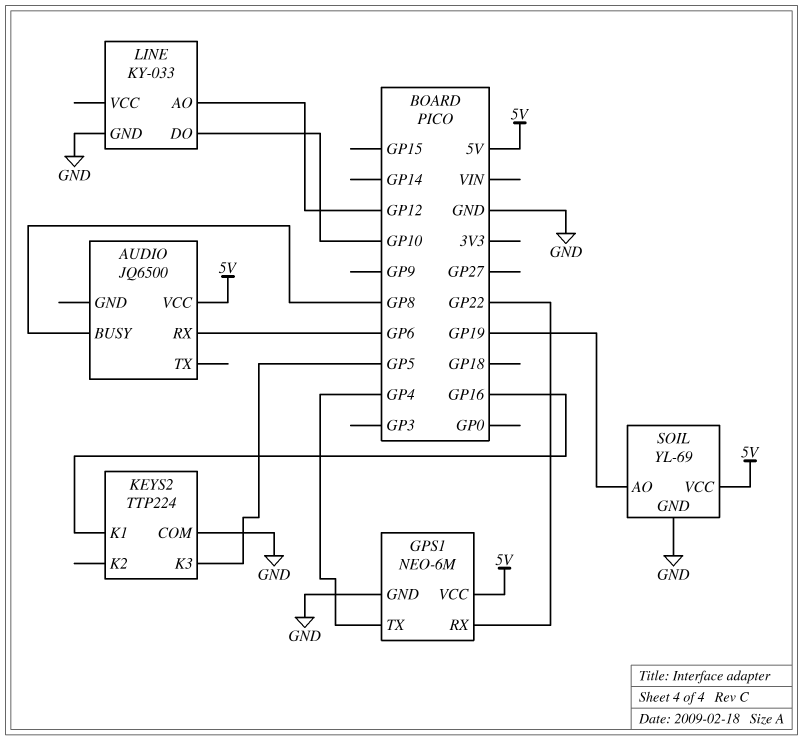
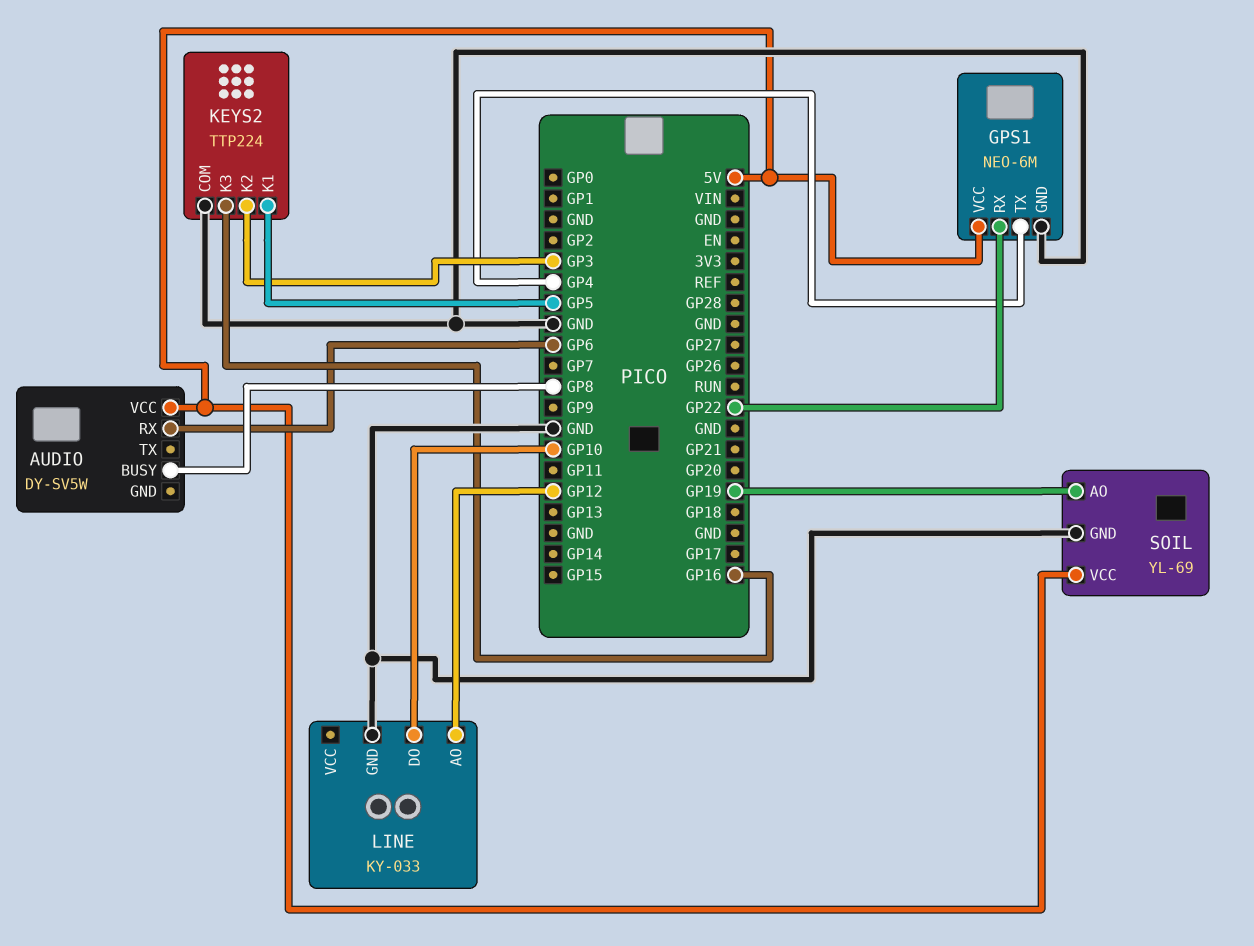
AUDIO: JQ6500 -> DY-SV5W
KEYS2 pin K1: GP16 -> GP5
KEYS2 pin K2: none -> GP3
KEYS2 pin K3: GP5 -> GP16

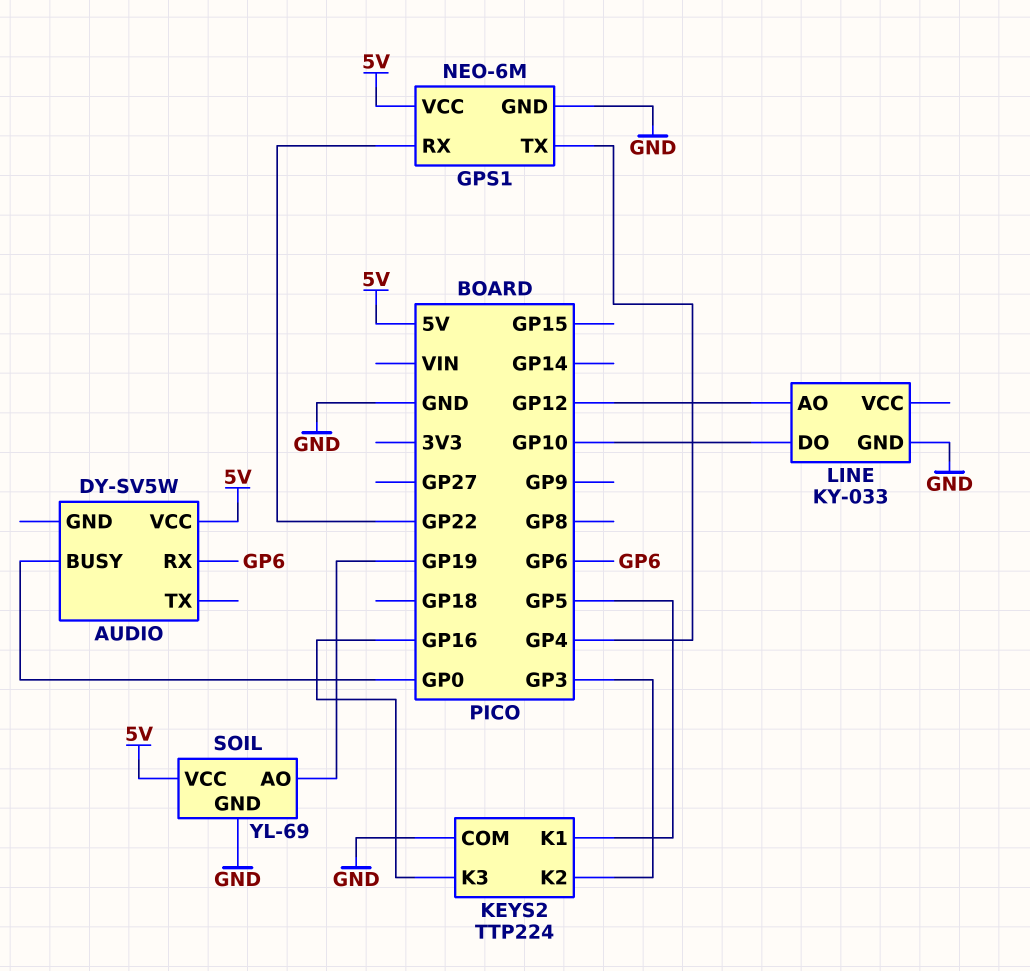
AUDIO pin BUSY: GP8 -> GP0

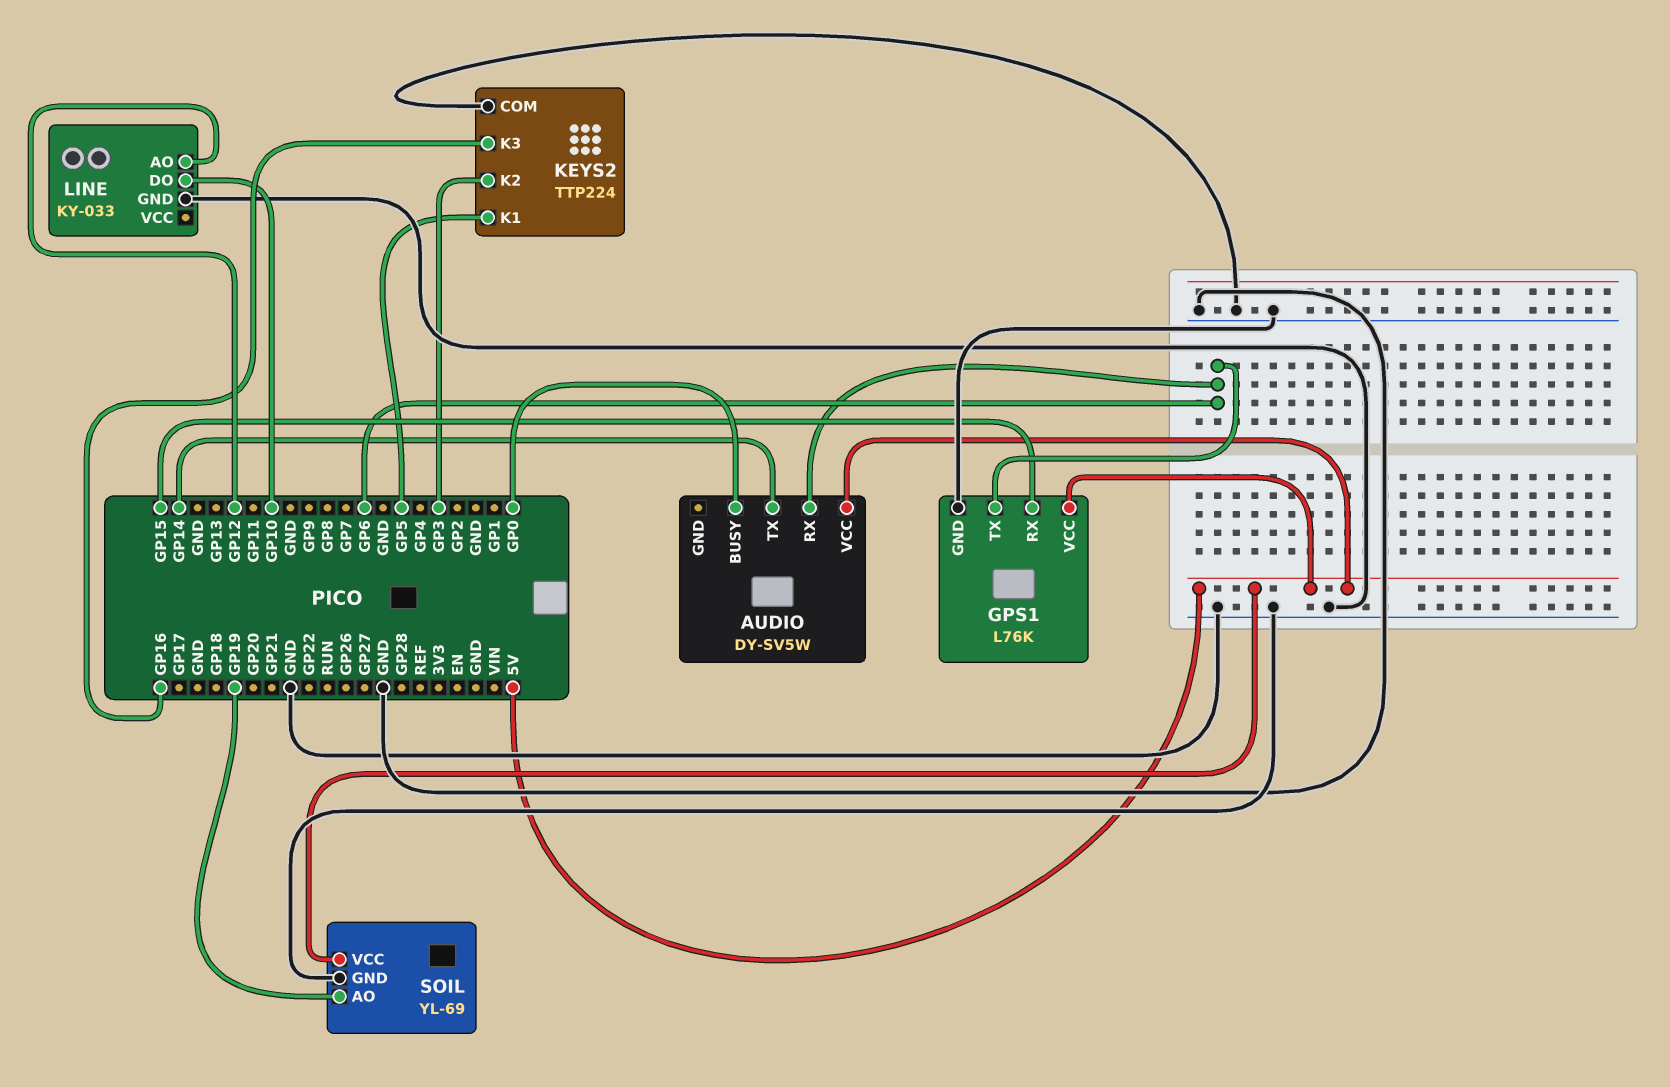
AUDIO pin TX: none -> GP14
GPS1: NEO-6M -> L76K
GPS1 pin RX: GP22 -> GP15
GPS1 pin TX: GP4 -> GP6

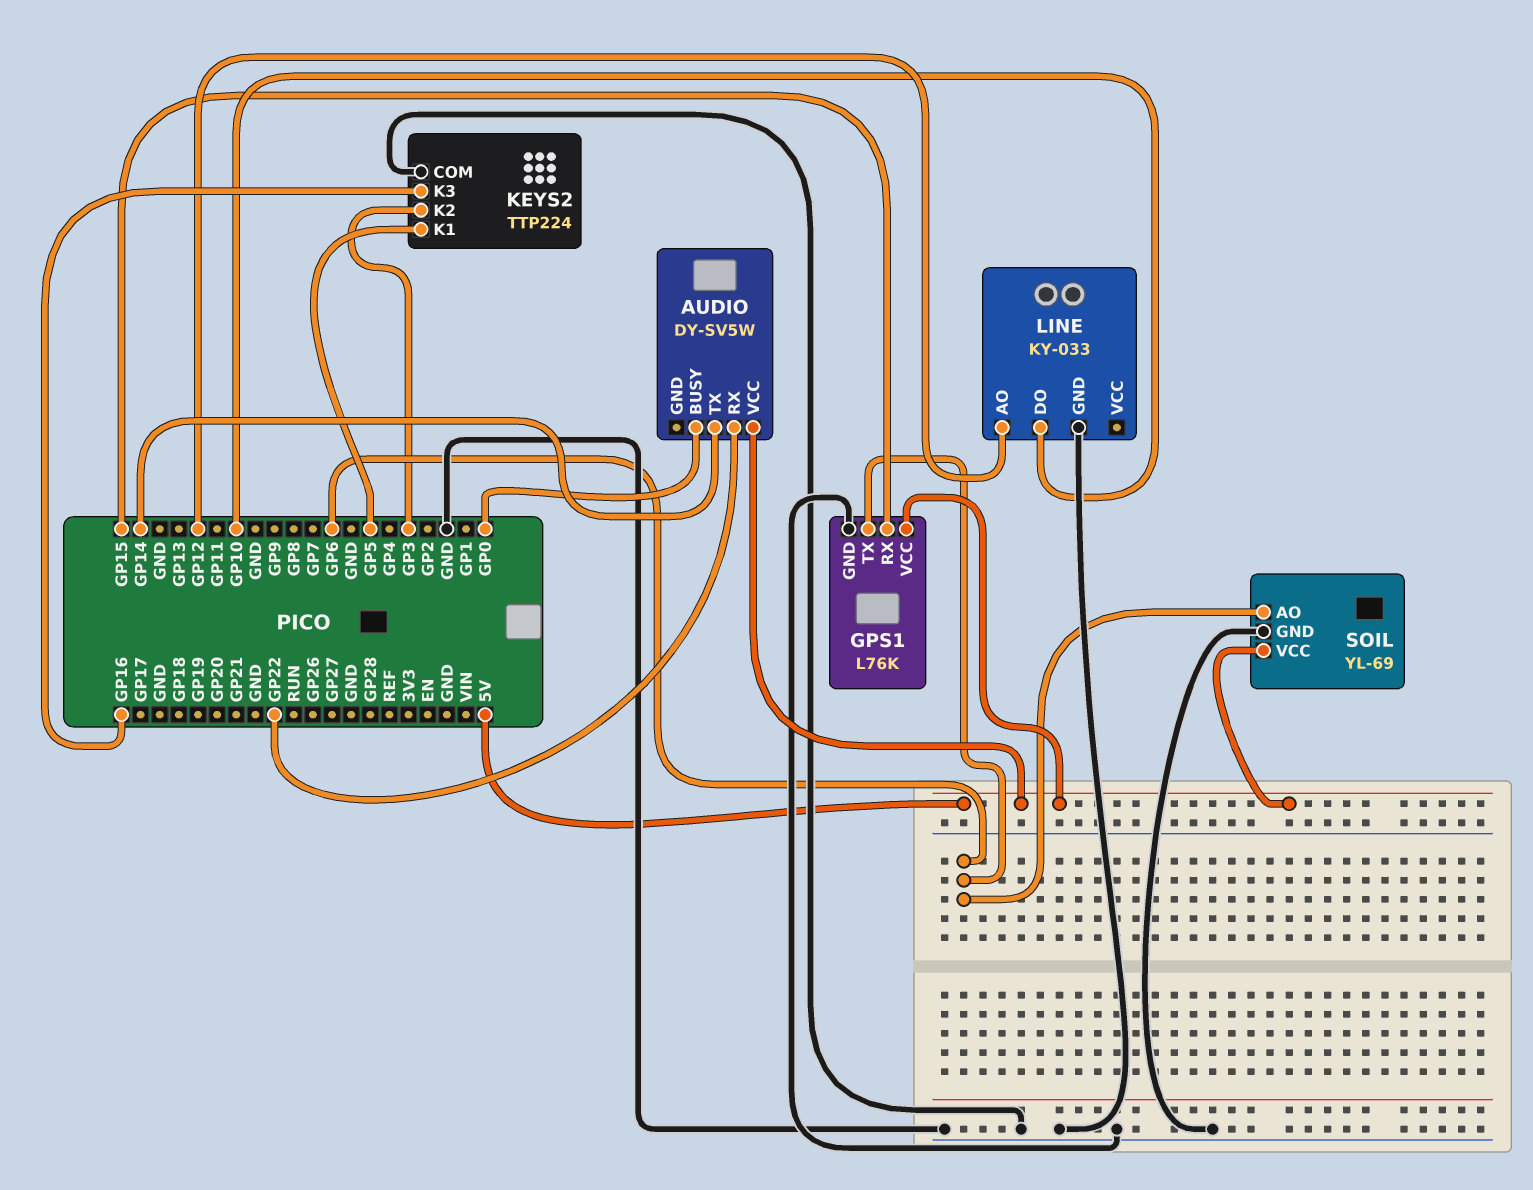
AUDIO pin RX: GP6 -> GP22
SOIL pin AO: GP19 -> GP6

